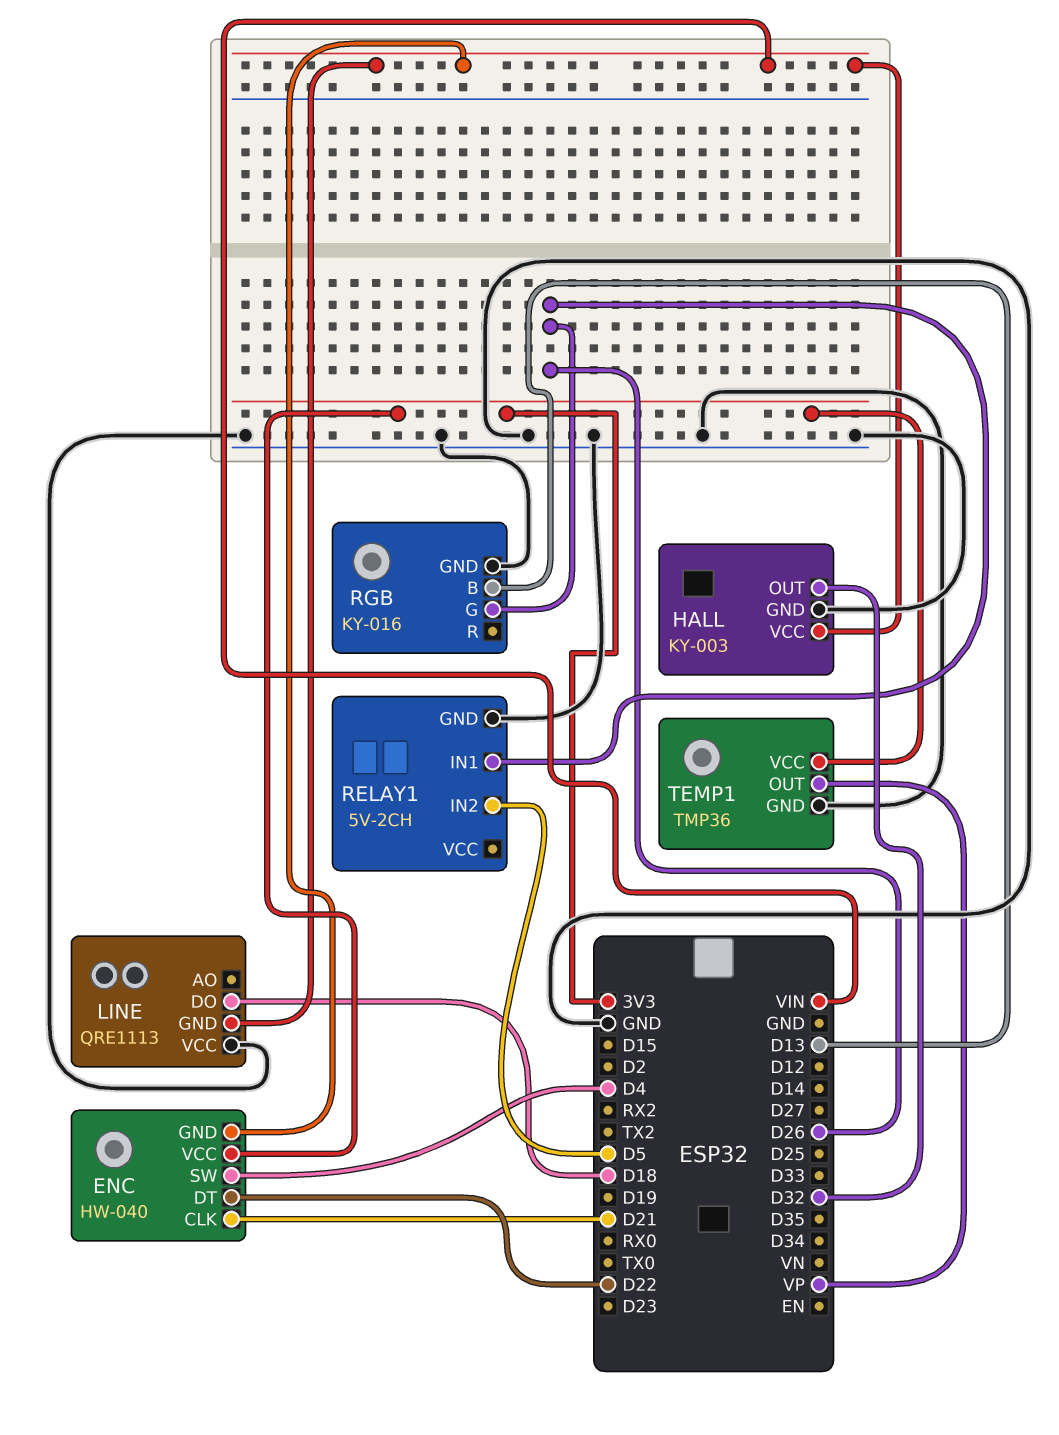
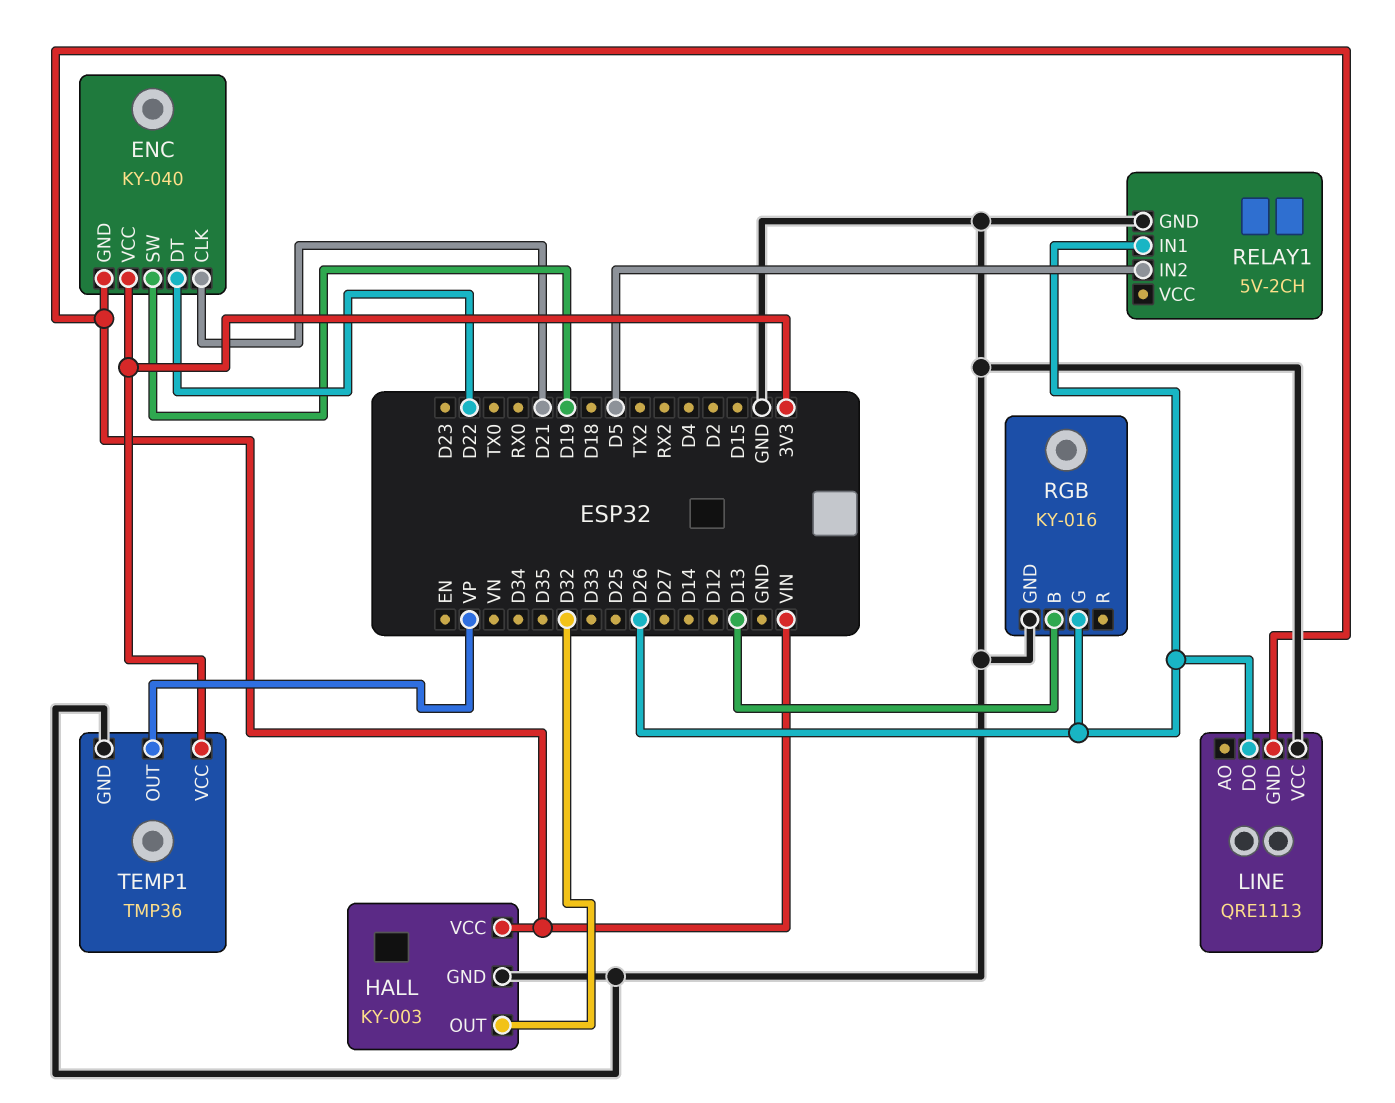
ENC: HW-040 -> KY-040
ENC pin SW: D4 -> D19
LINE pin DO: D18 -> D26

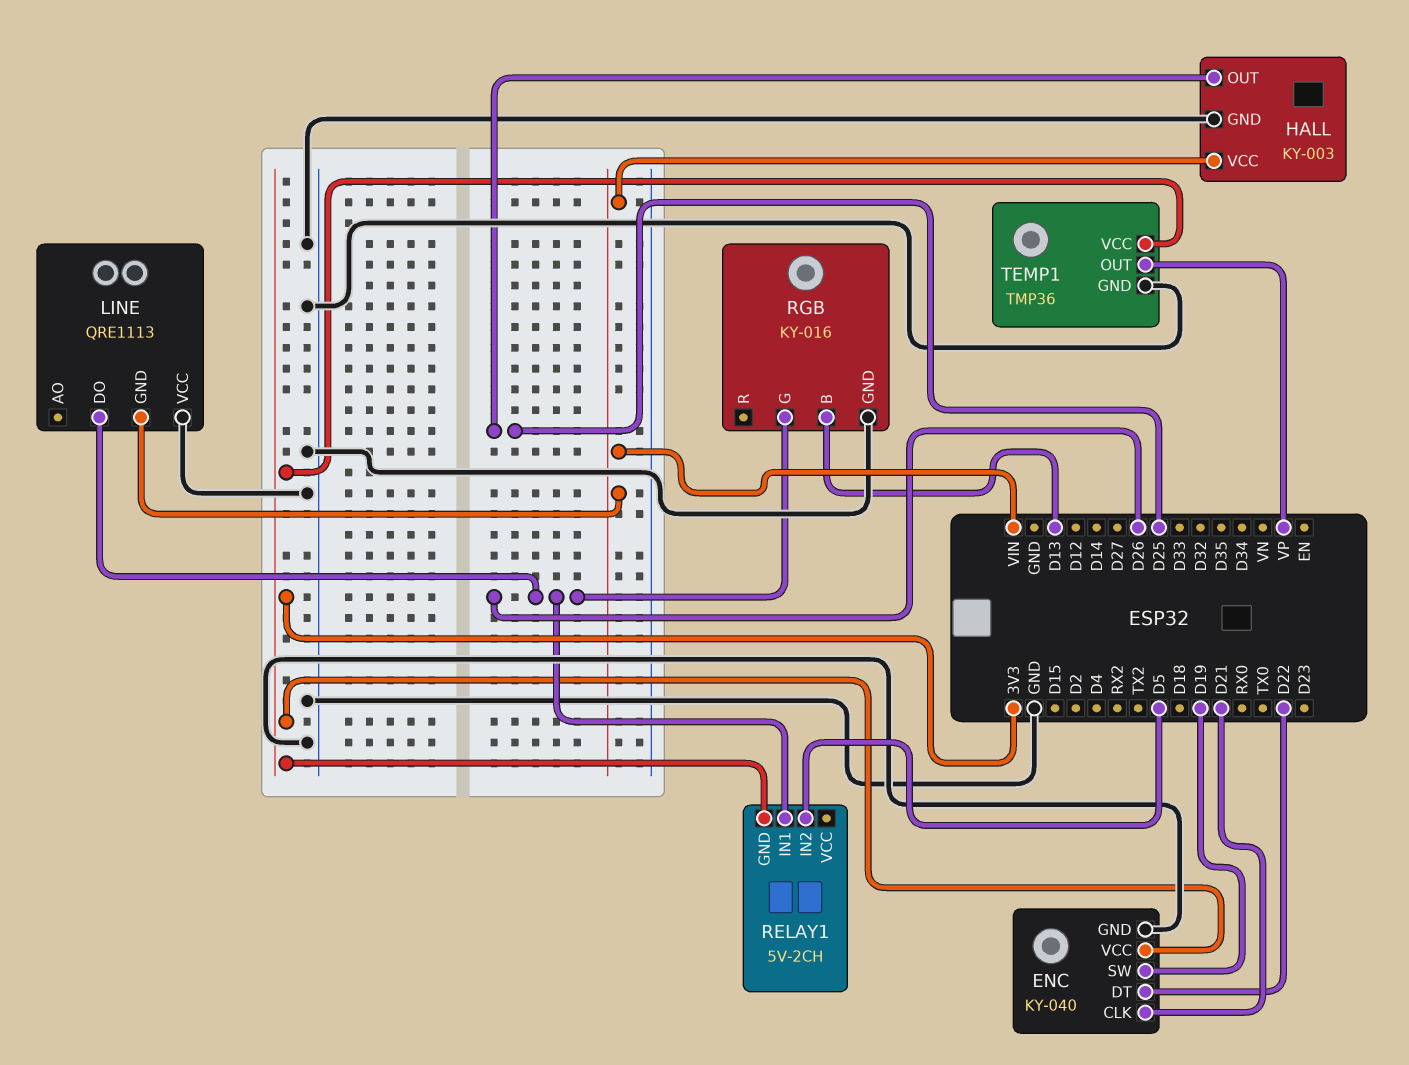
ENC pin GND: VIN -> GND
HALL pin OUT: D32 -> D25
RELAY1 pin GND: GND -> 3V3

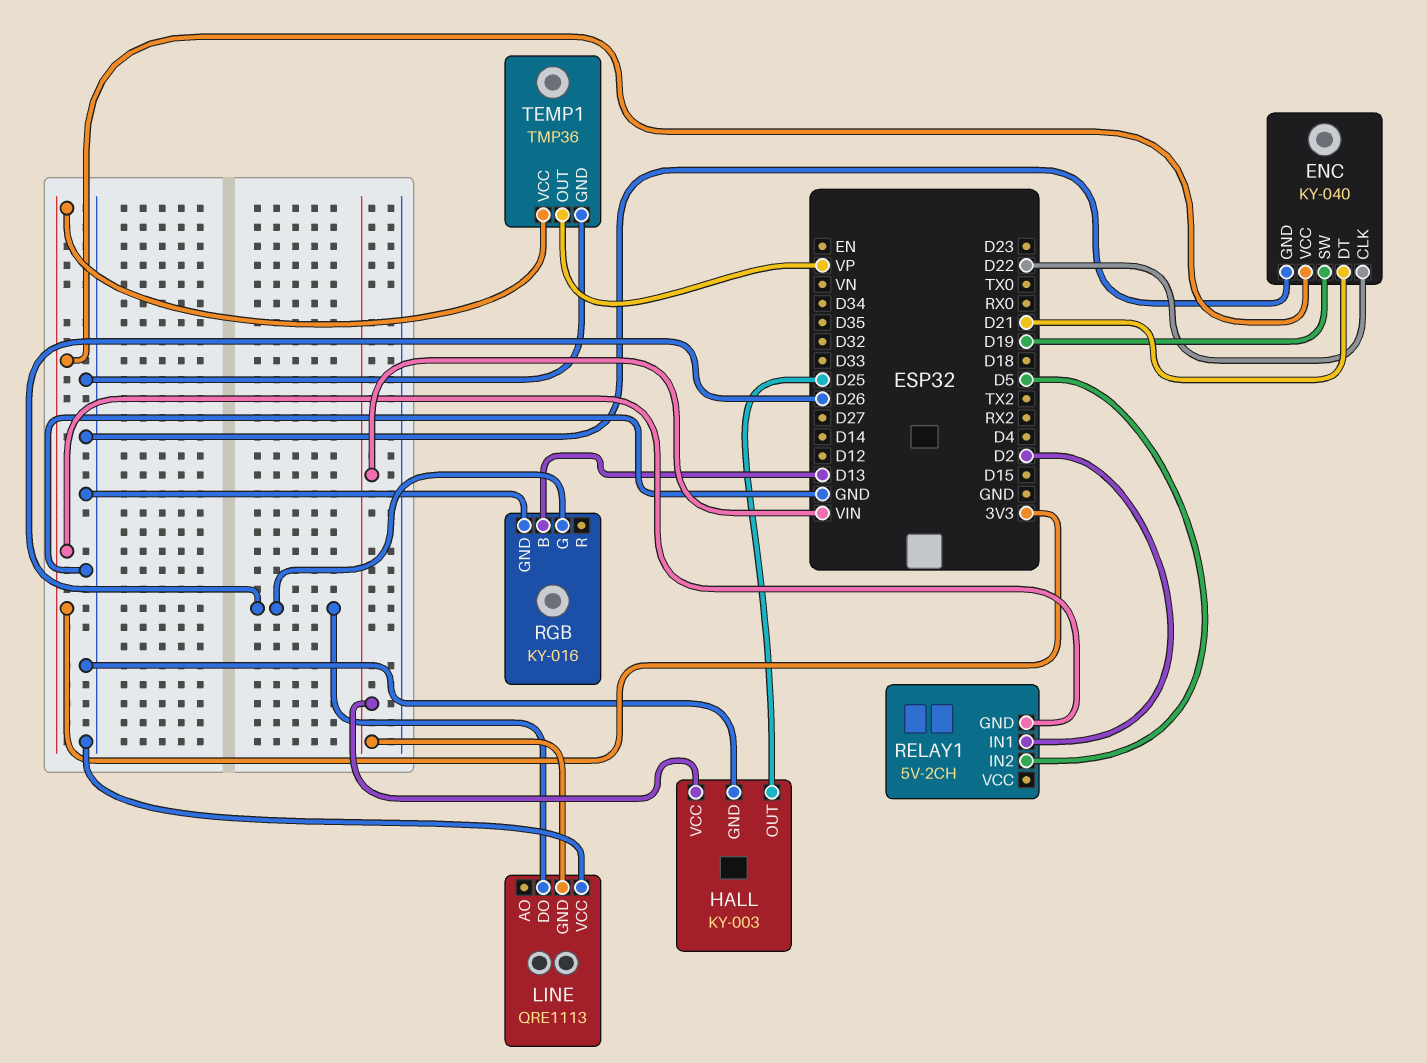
ENC pin CLK: D21 -> D22
ENC pin DT: D22 -> D21
RELAY1 pin IN1: D26 -> D2

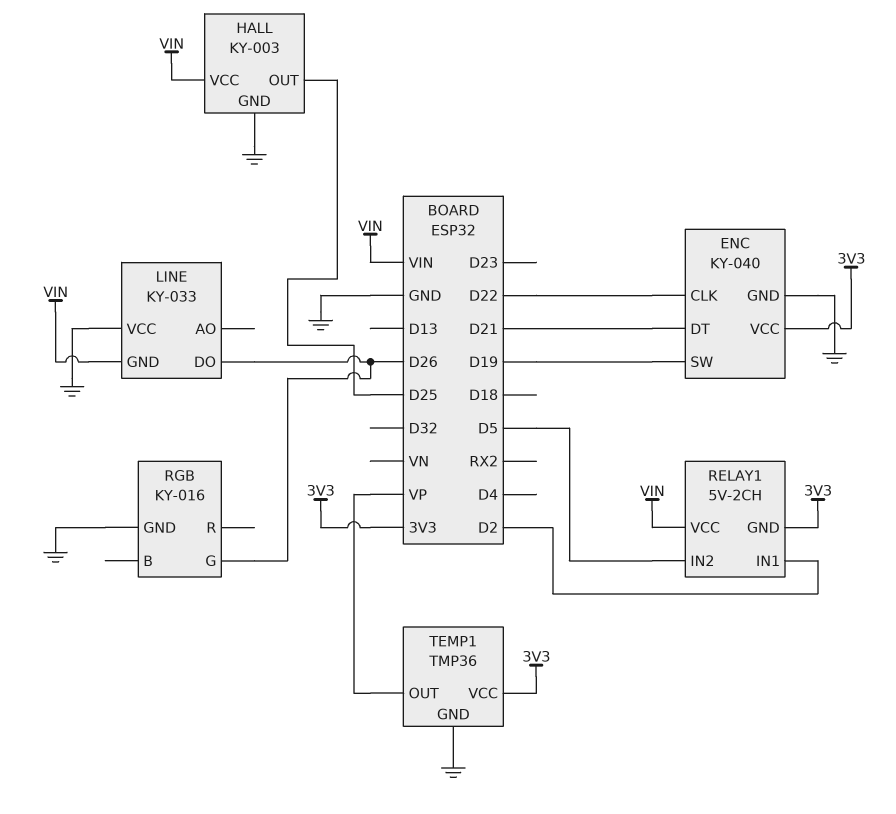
LINE: QRE1113 -> KY-033
RELAY1 pin VCC: none -> VIN
RGB pin B: D13 -> none

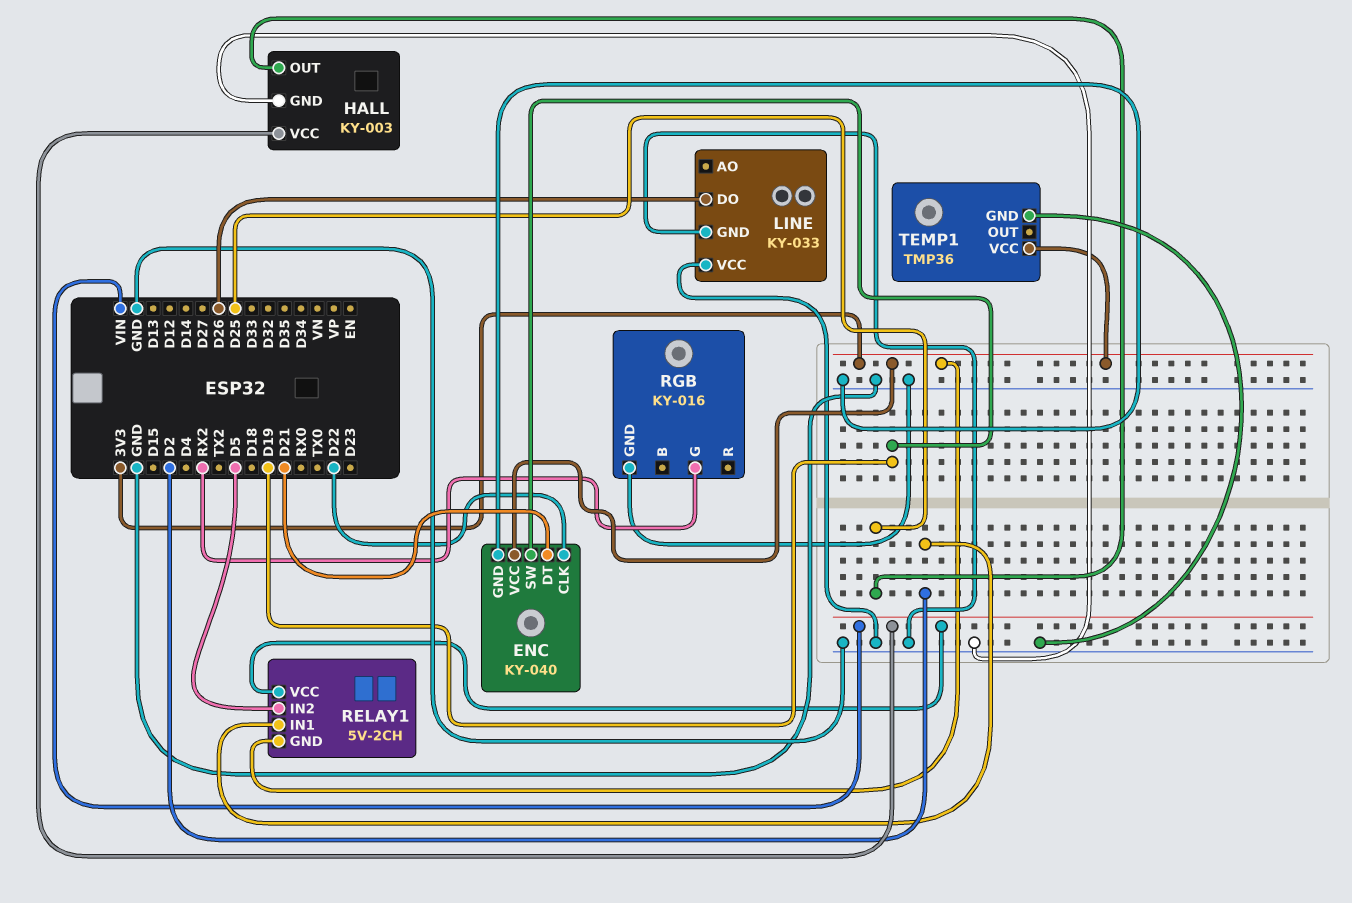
LINE pin GND: VIN -> GND
RGB pin G: D26 -> RX2
TEMP1 pin OUT: VP -> none

